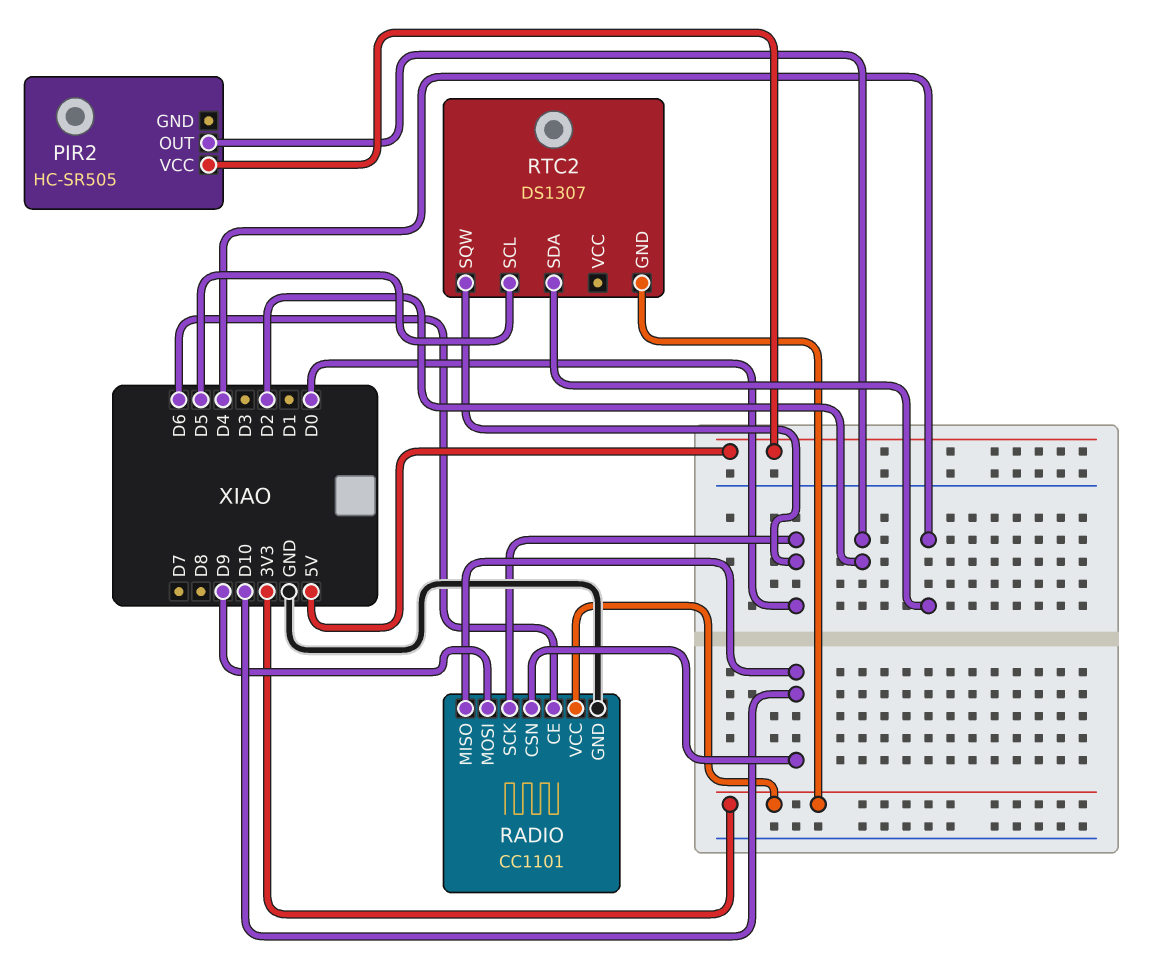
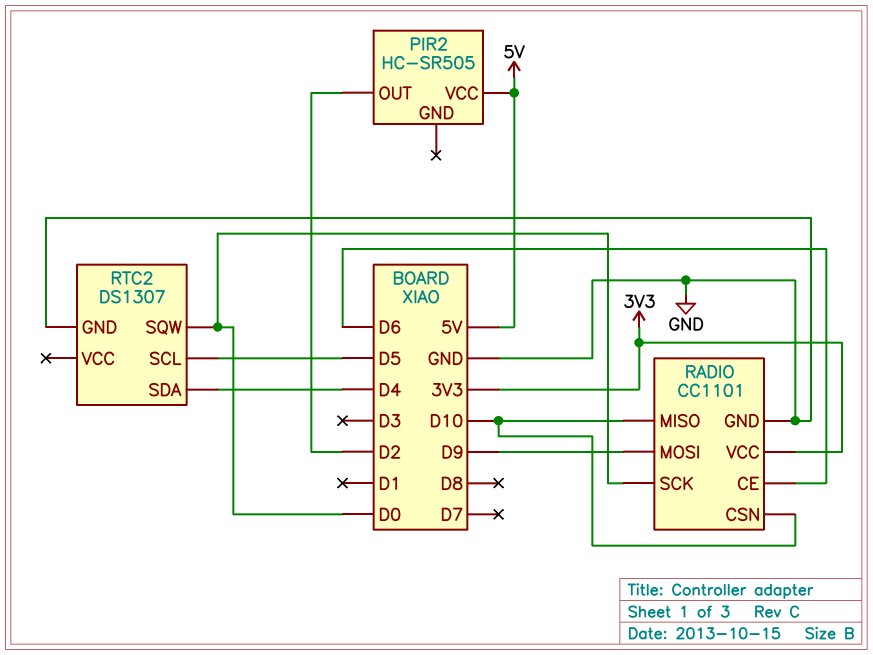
RTC2 pin GND: 3V3 -> GND

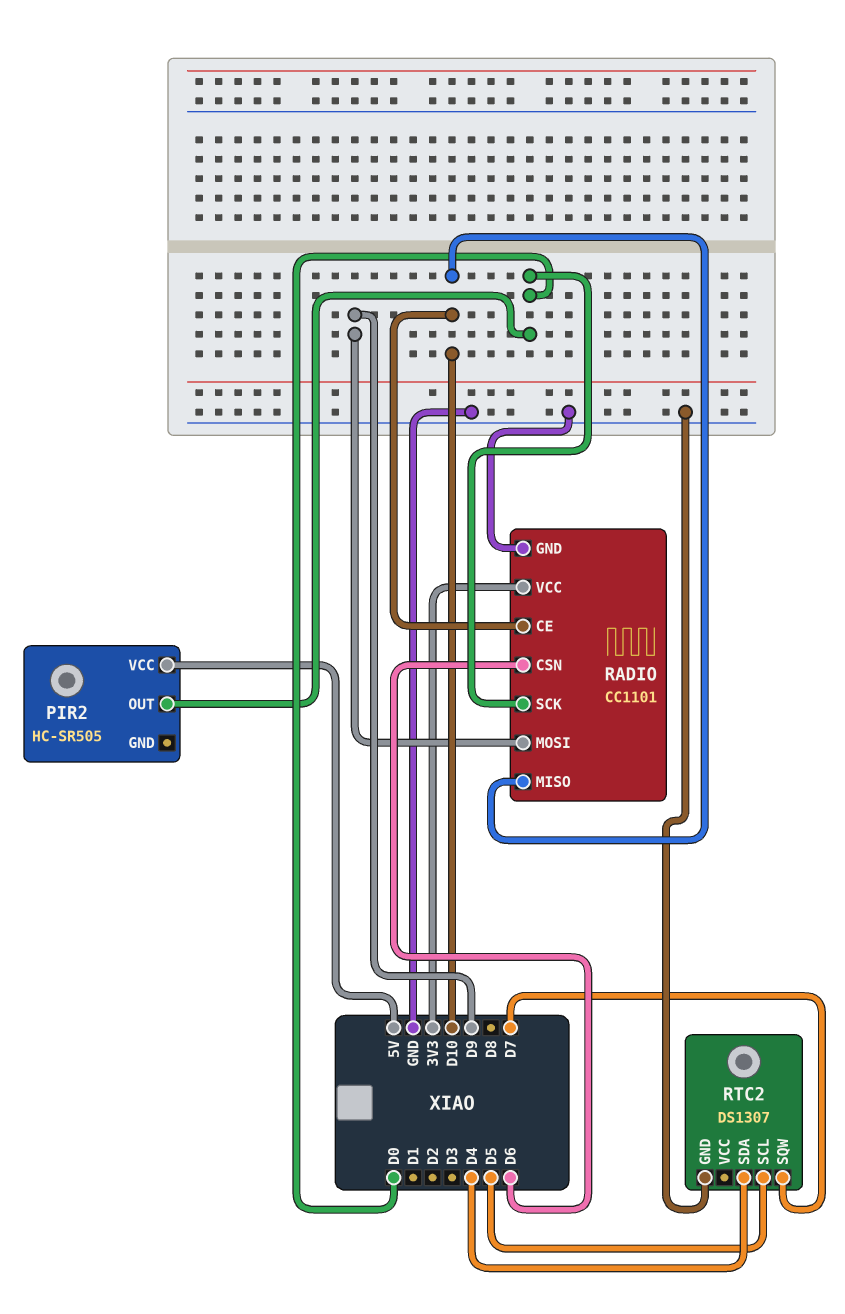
PIR2 pin OUT: D2 -> D0
RADIO pin CE: D6 -> D10
RADIO pin CSN: D10 -> D6
RTC2 pin SQW: D0 -> D7

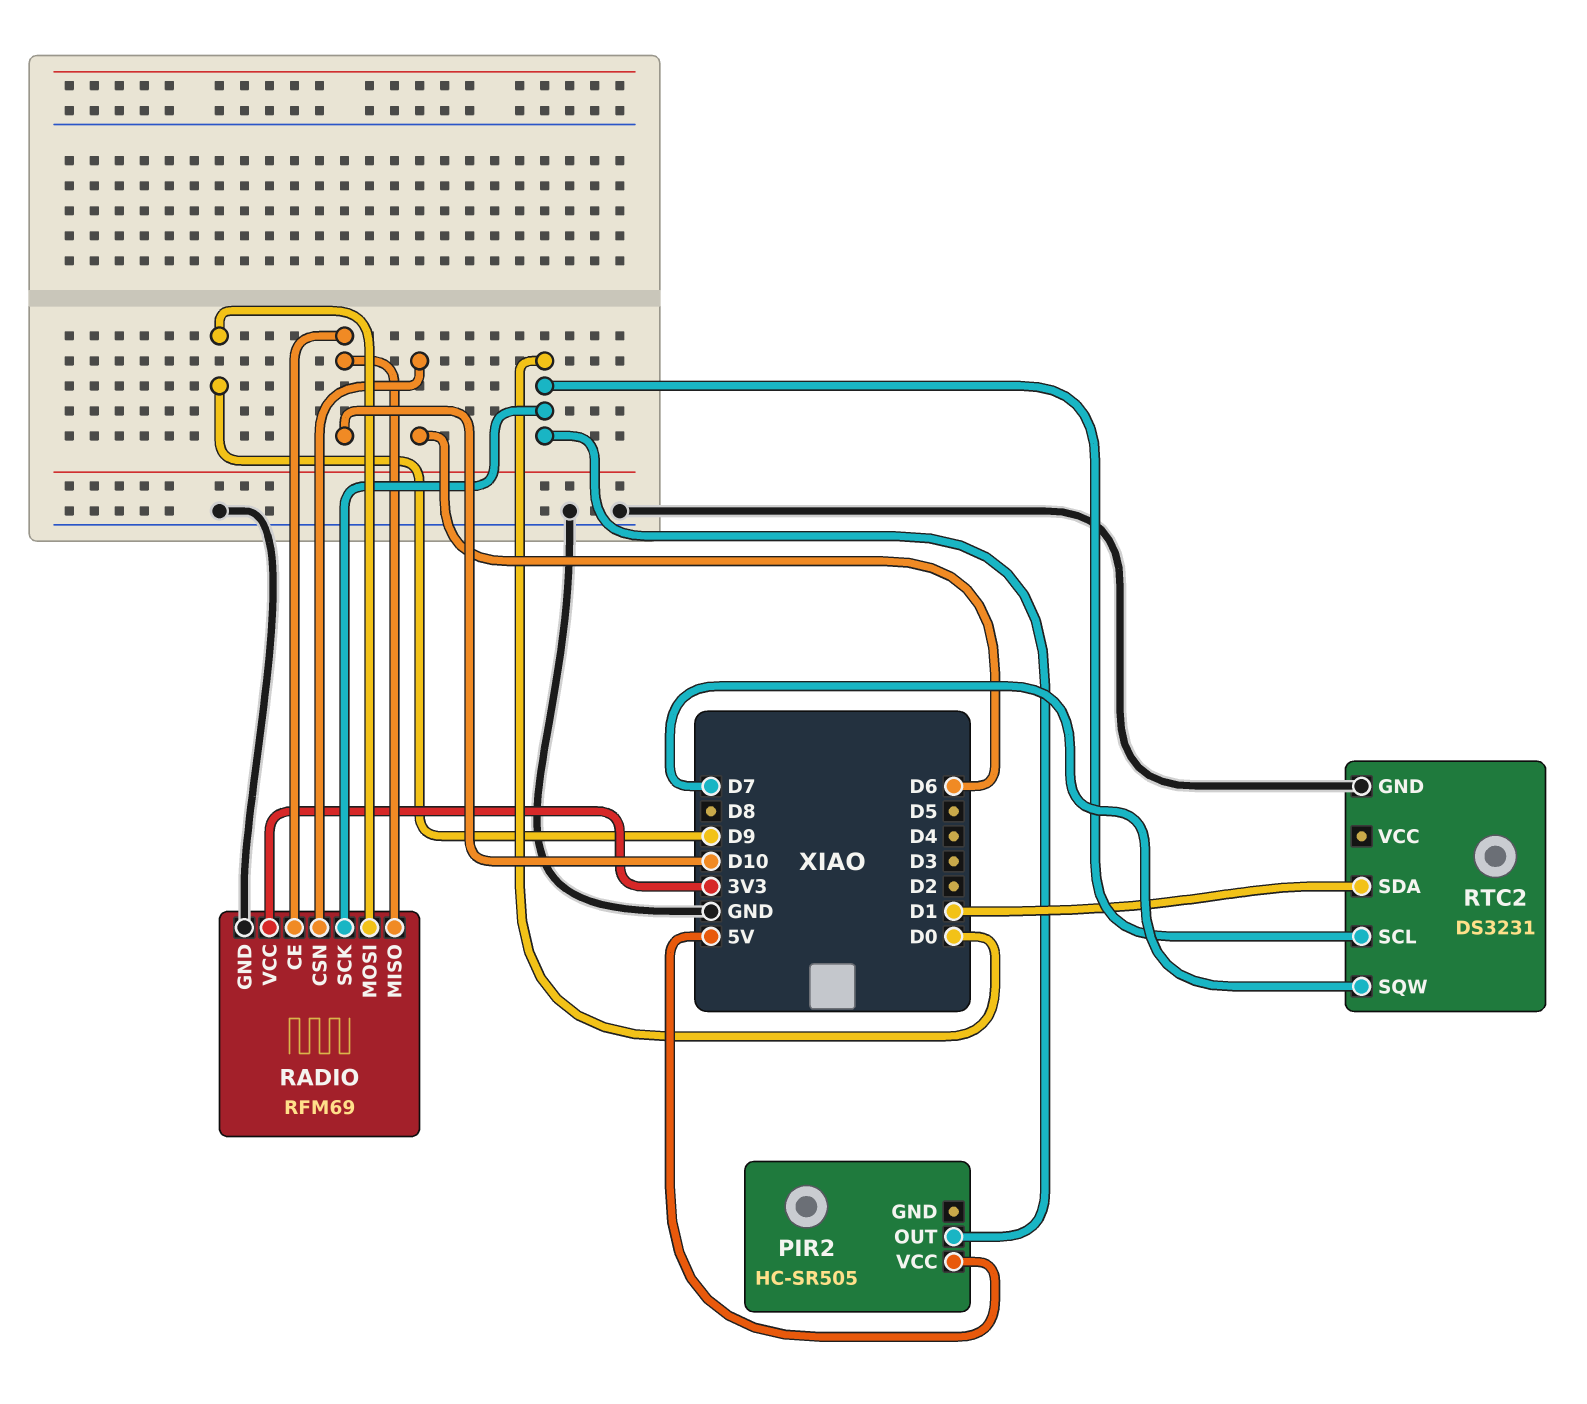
RADIO: CC1101 -> RFM69
RTC2: DS1307 -> DS3231
RTC2 pin SCL: D5 -> D0
RTC2 pin SDA: D4 -> D1

